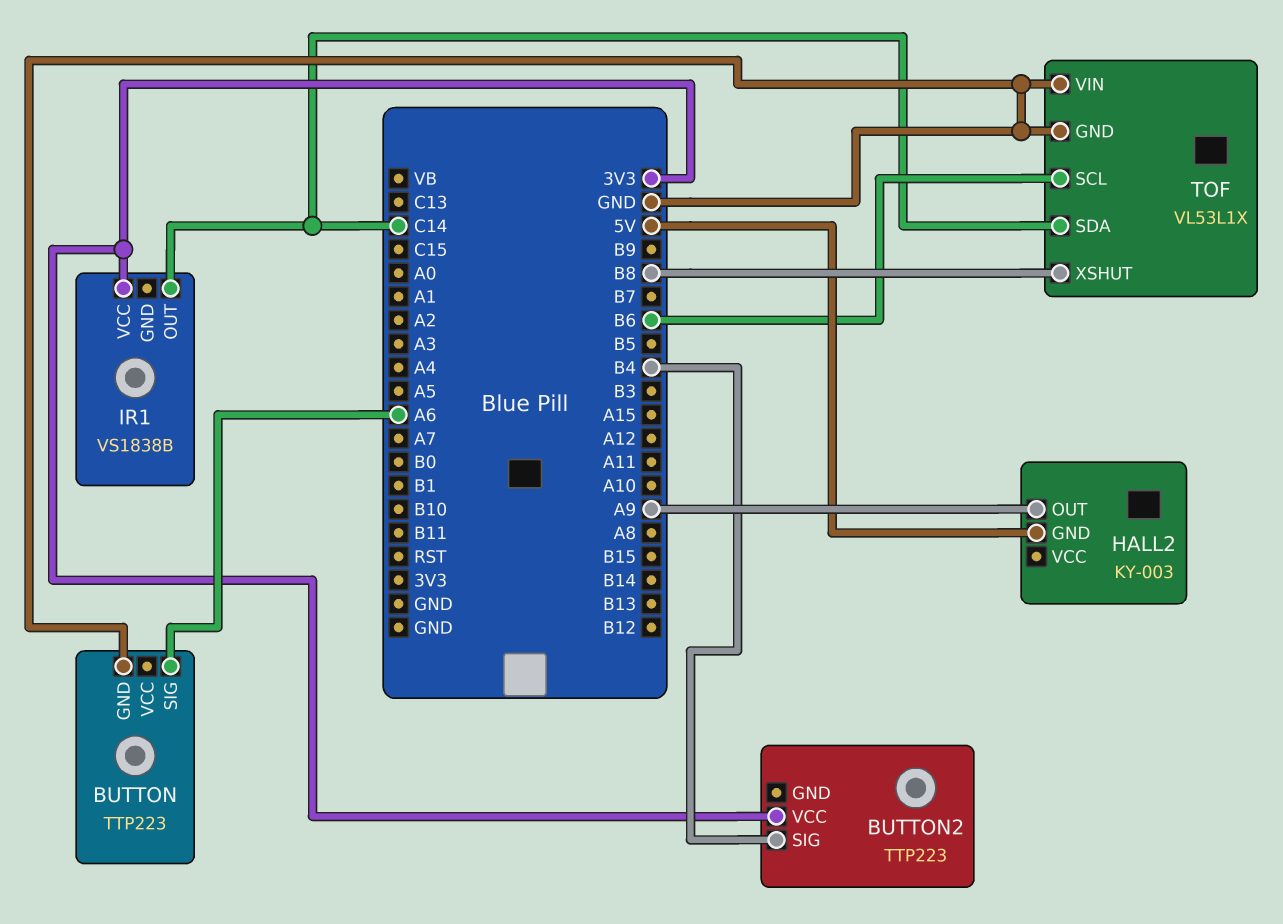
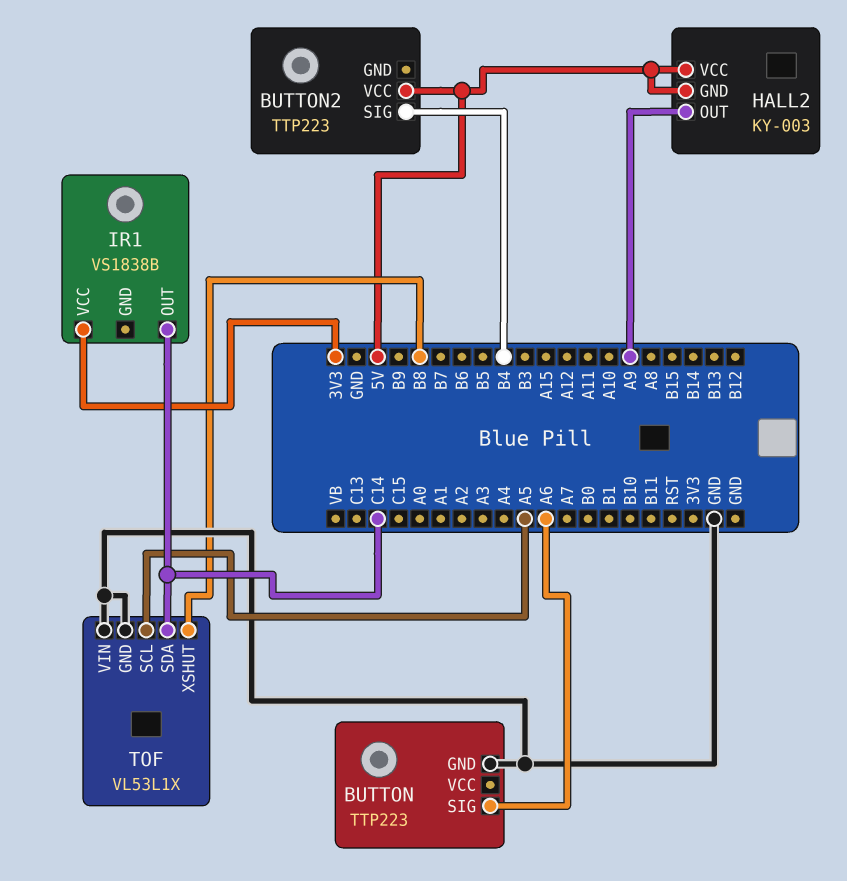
BUTTON2 pin VCC: 3V3 -> 5V
HALL2 pin VCC: none -> 5V
TOF pin SCL: B6 -> A5

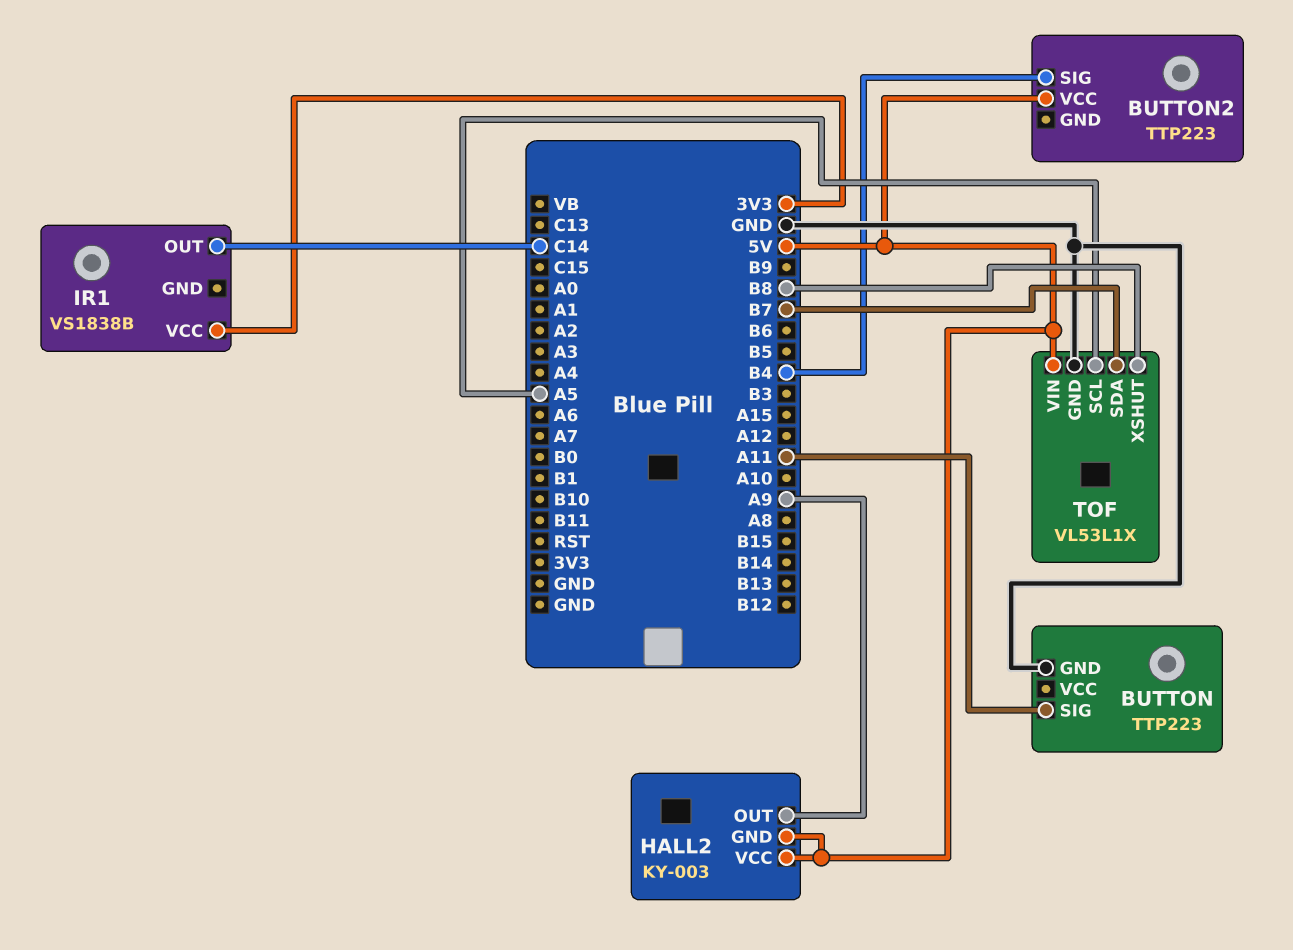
BUTTON pin SIG: A6 -> A11
TOF pin SDA: C14 -> B7
TOF pin VIN: GND -> 5V

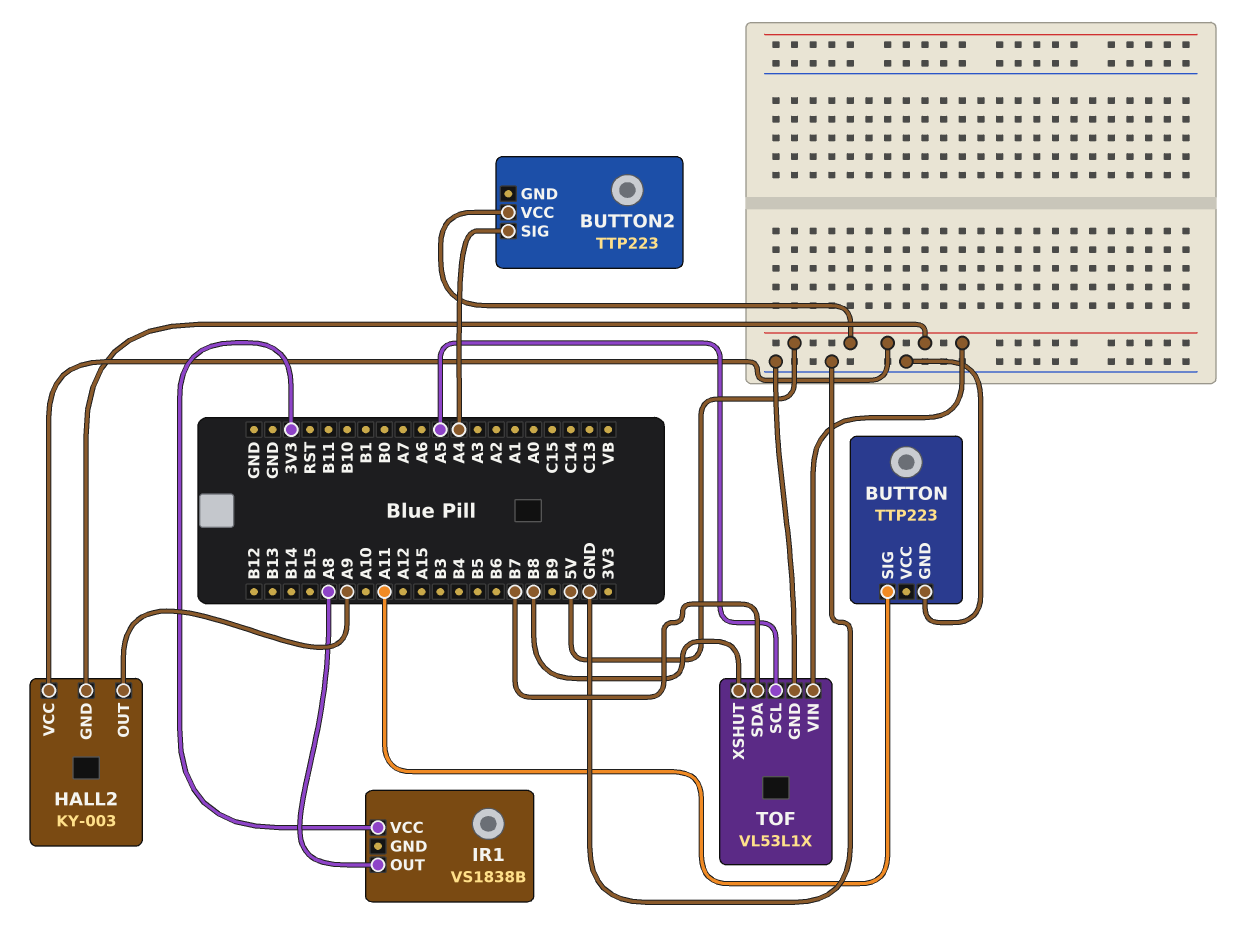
BUTTON2 pin SIG: B4 -> A4
IR1 pin OUT: C14 -> A8

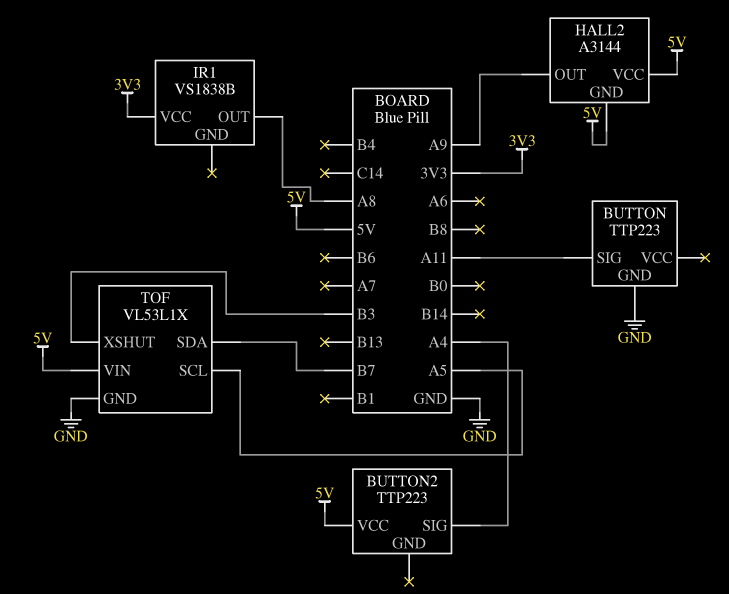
HALL2: KY-003 -> A3144
TOF pin XSHUT: B8 -> B3

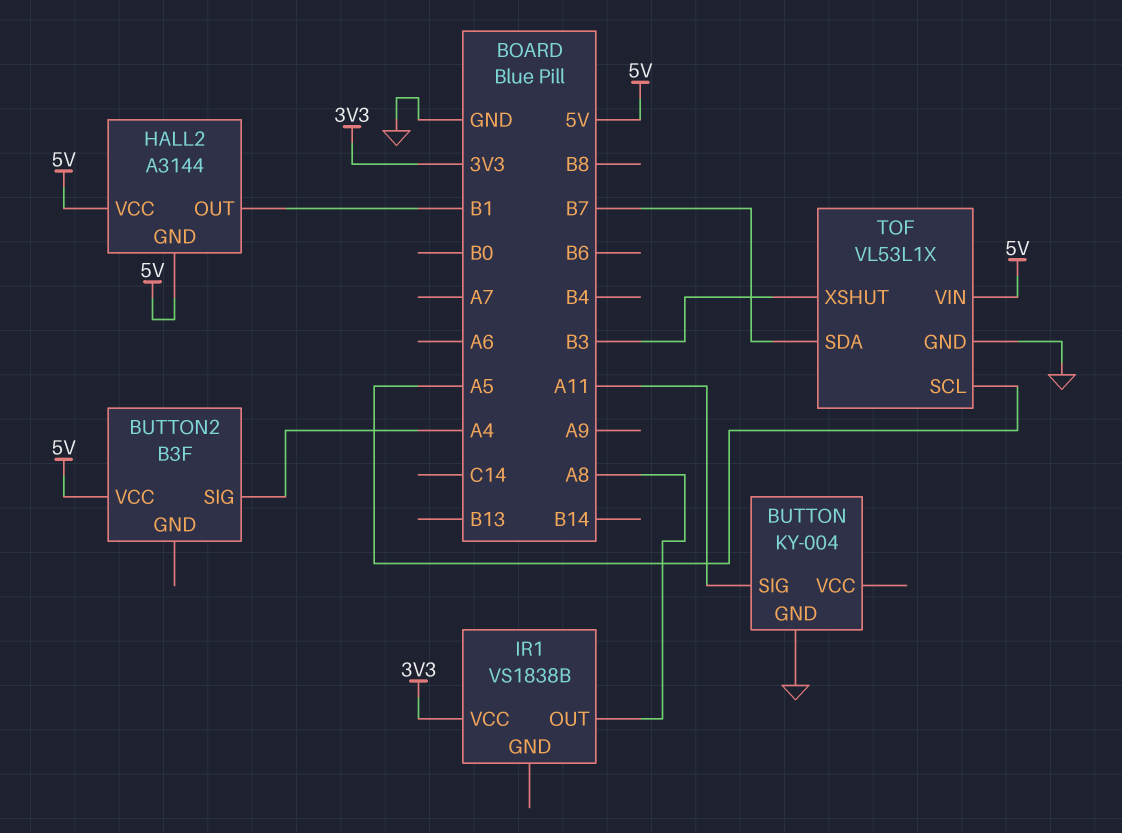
BUTTON: TTP223 -> KY-004
BUTTON2: TTP223 -> B3F
HALL2 pin OUT: A9 -> B1

